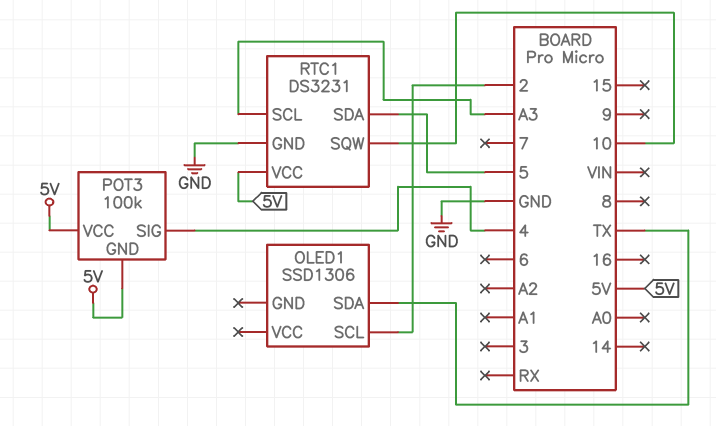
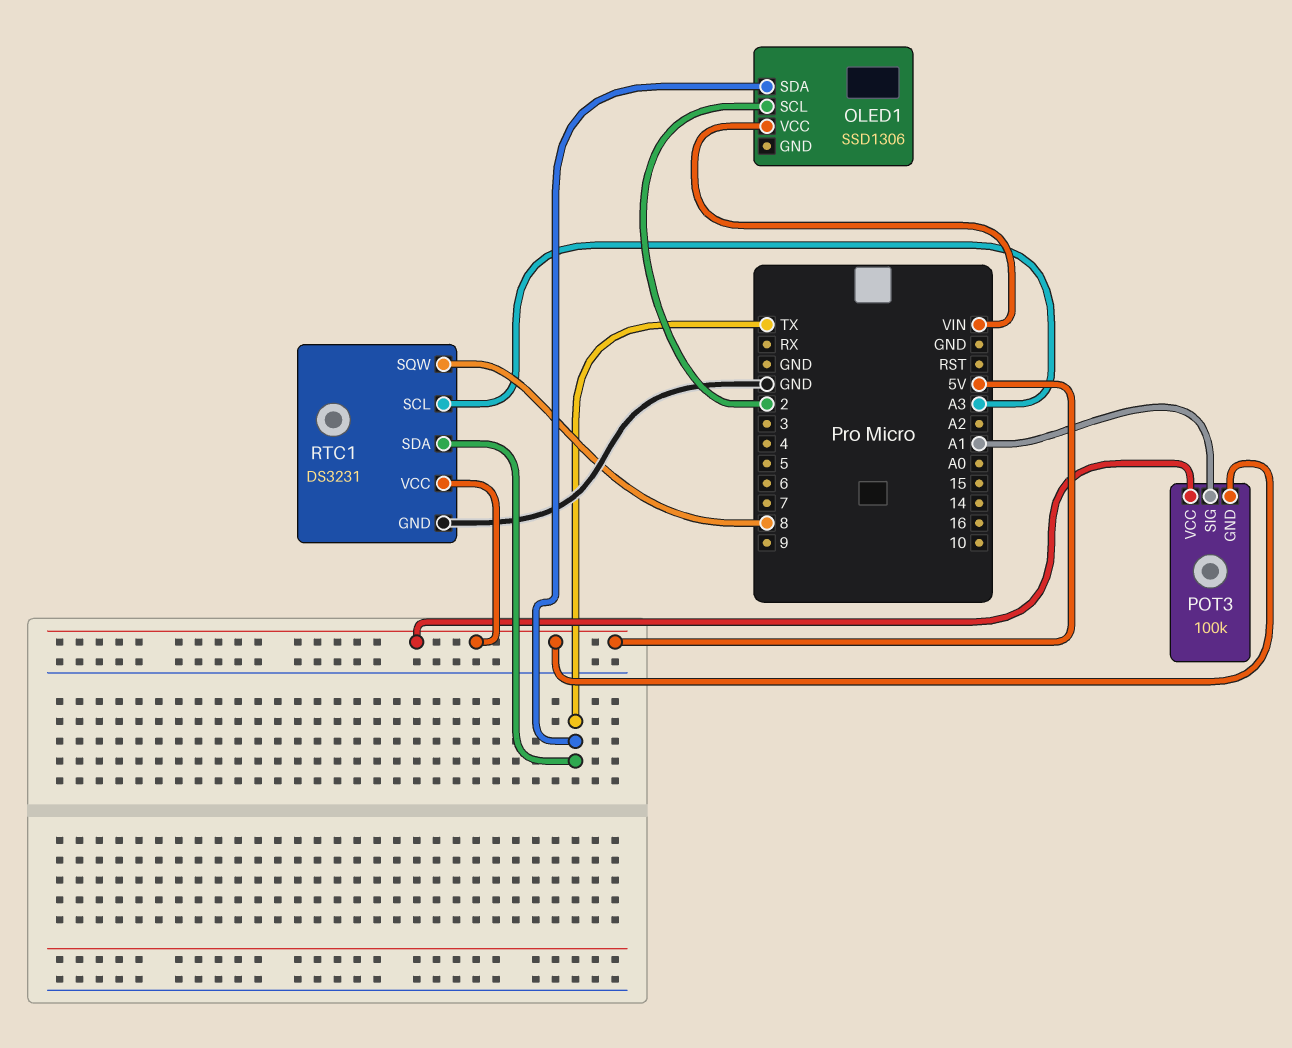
OLED1 pin VCC: none -> VIN
POT3 pin SIG: 4 -> A1
RTC1 pin SDA: 5 -> TX
RTC1 pin SQW: 10 -> 8

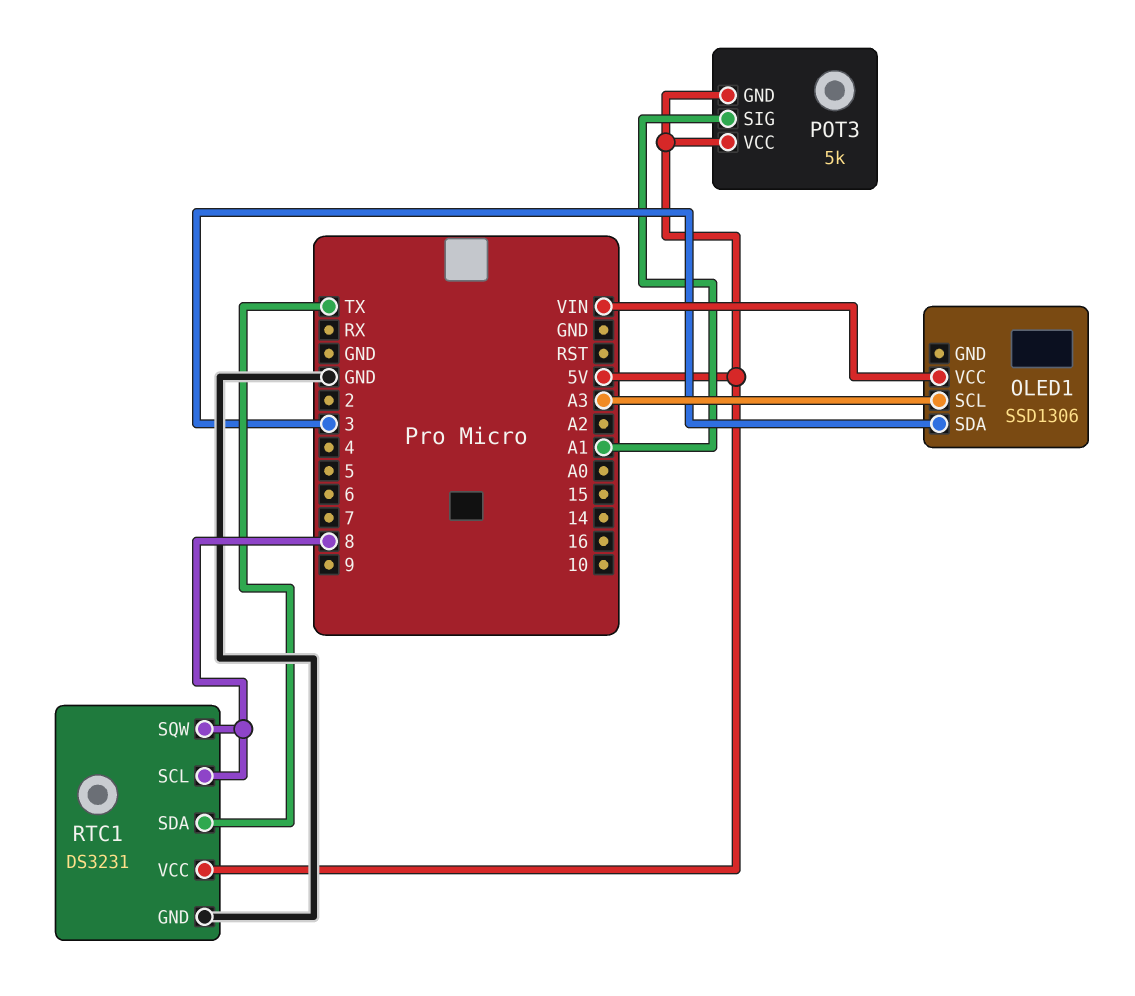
OLED1 pin SCL: 2 -> A3
OLED1 pin SDA: TX -> 3
POT3: 100k -> 5k
RTC1 pin SCL: A3 -> 8

